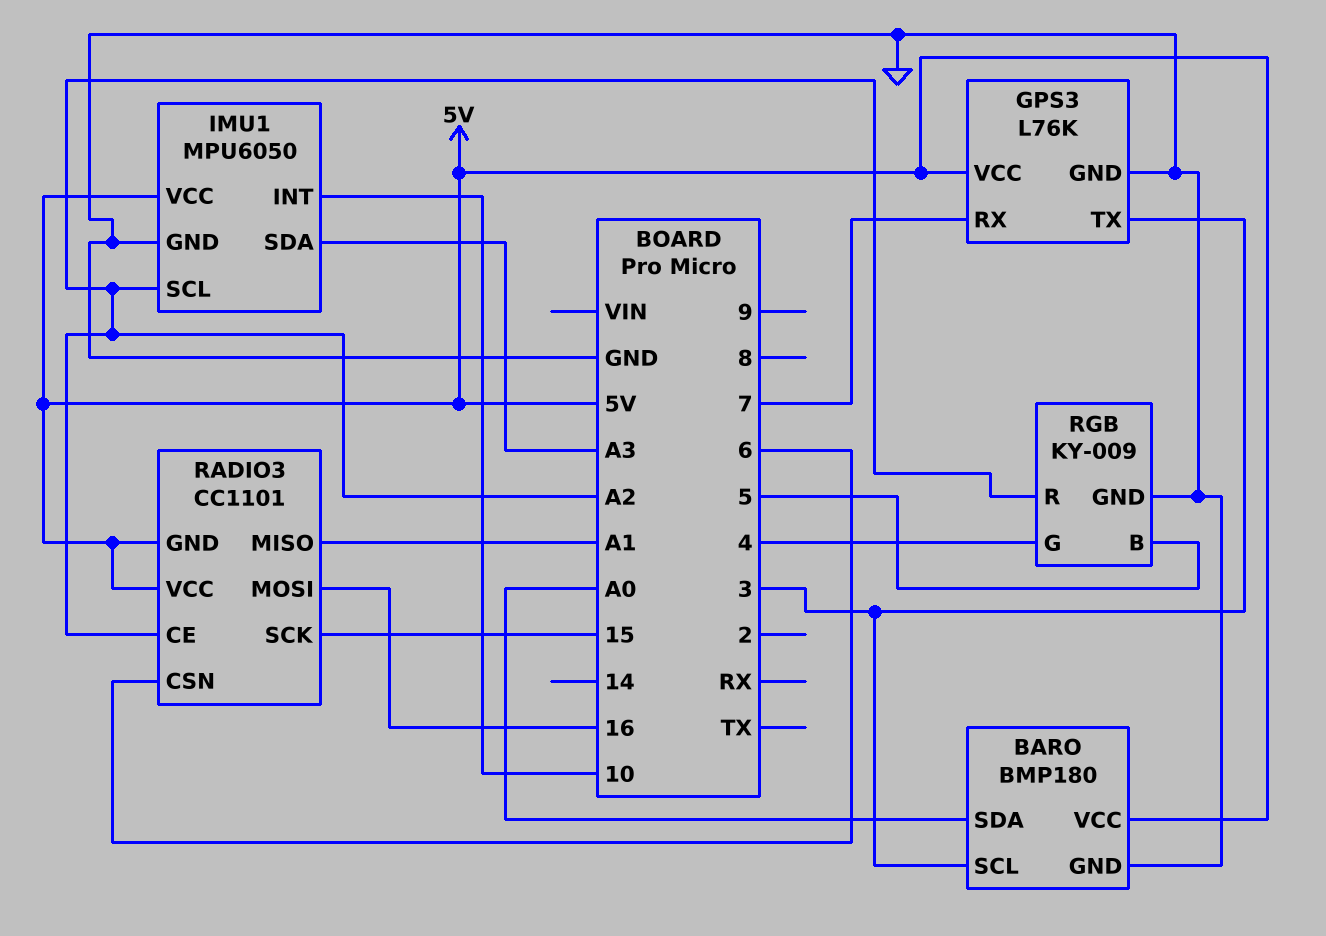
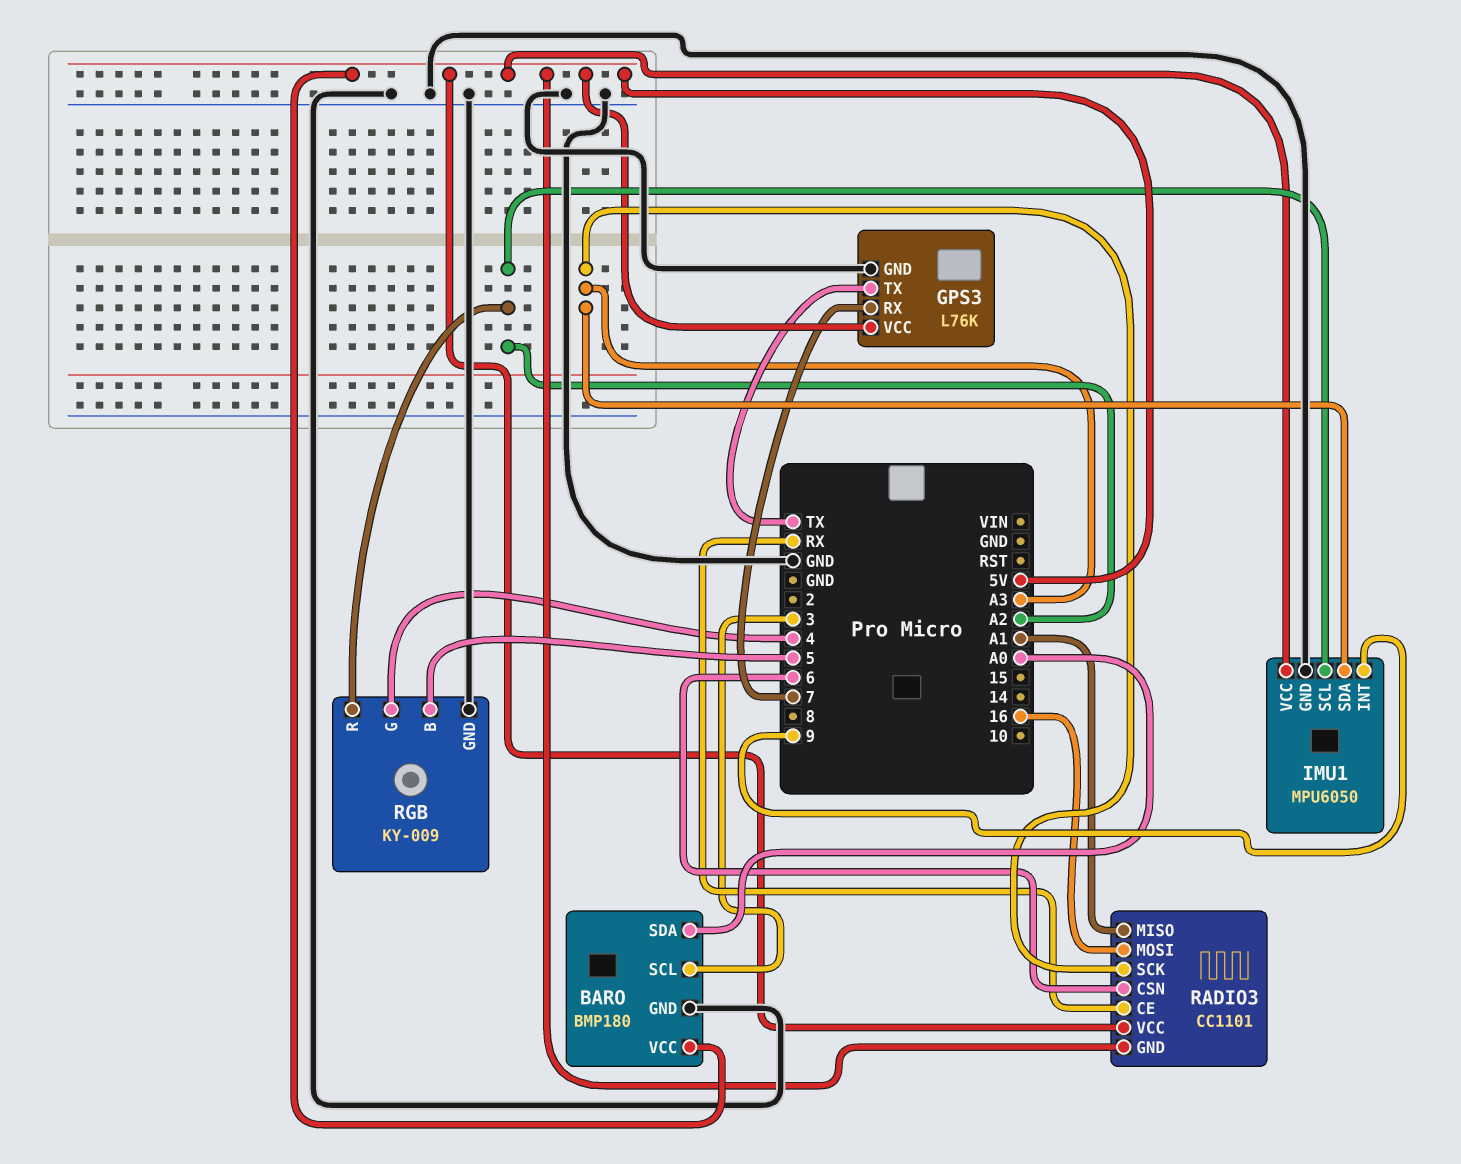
GPS3 pin TX: 3 -> TX
IMU1 pin INT: 10 -> 9
RADIO3 pin CE: A2 -> RX
RADIO3 pin SCK: 15 -> A3

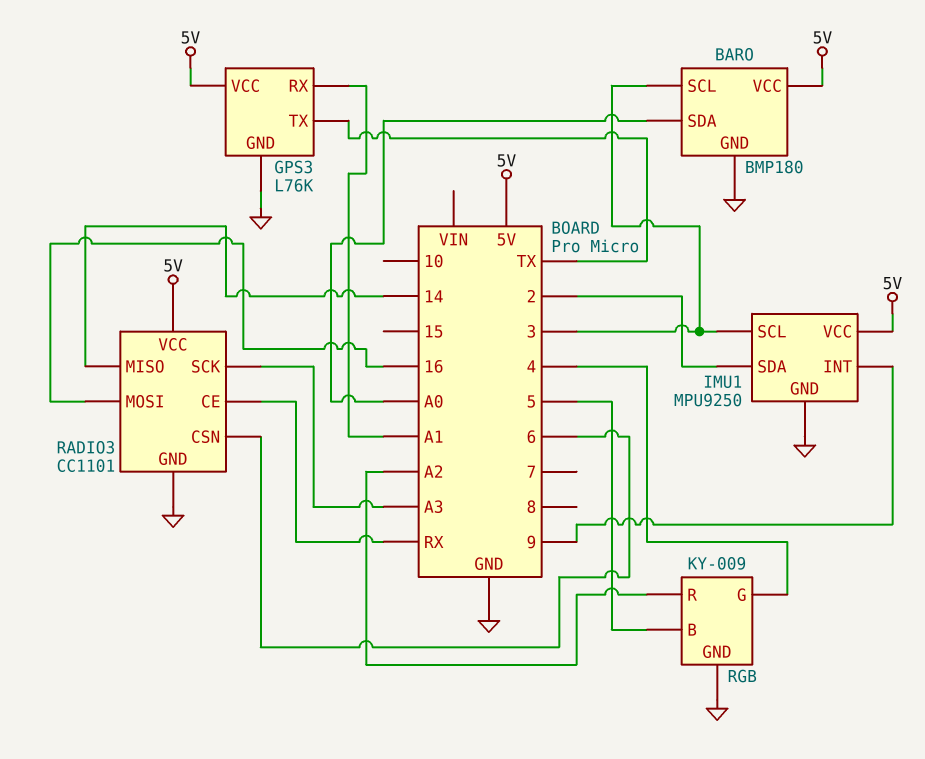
GPS3 pin RX: 7 -> A1
IMU1: MPU6050 -> MPU9250
IMU1 pin SCL: A2 -> 3
IMU1 pin SDA: A3 -> 2
RADIO3 pin GND: 5V -> GND
RADIO3 pin MISO: A1 -> 14

